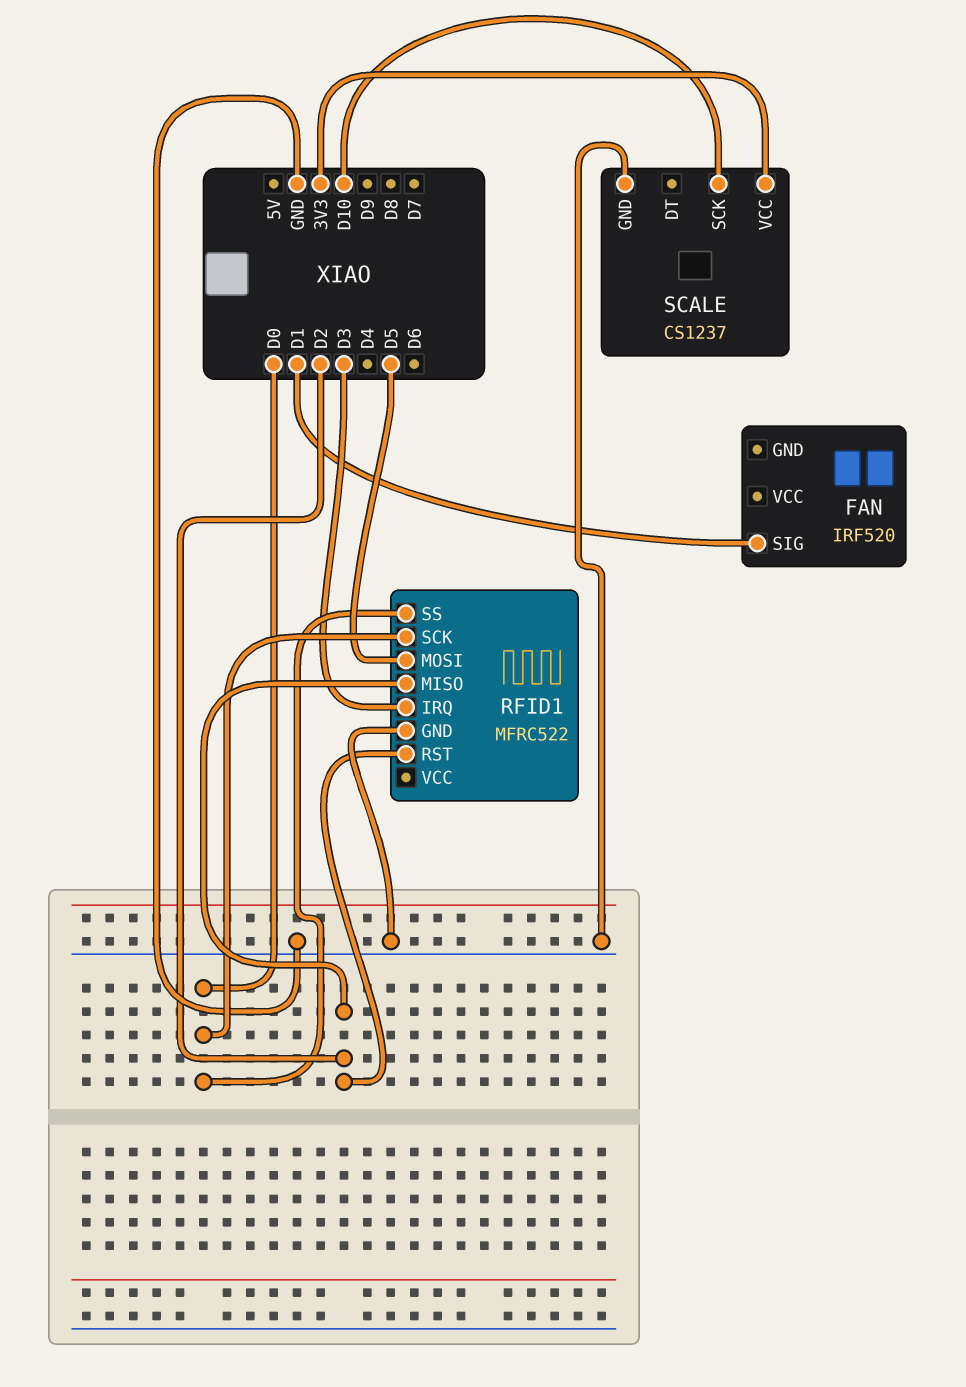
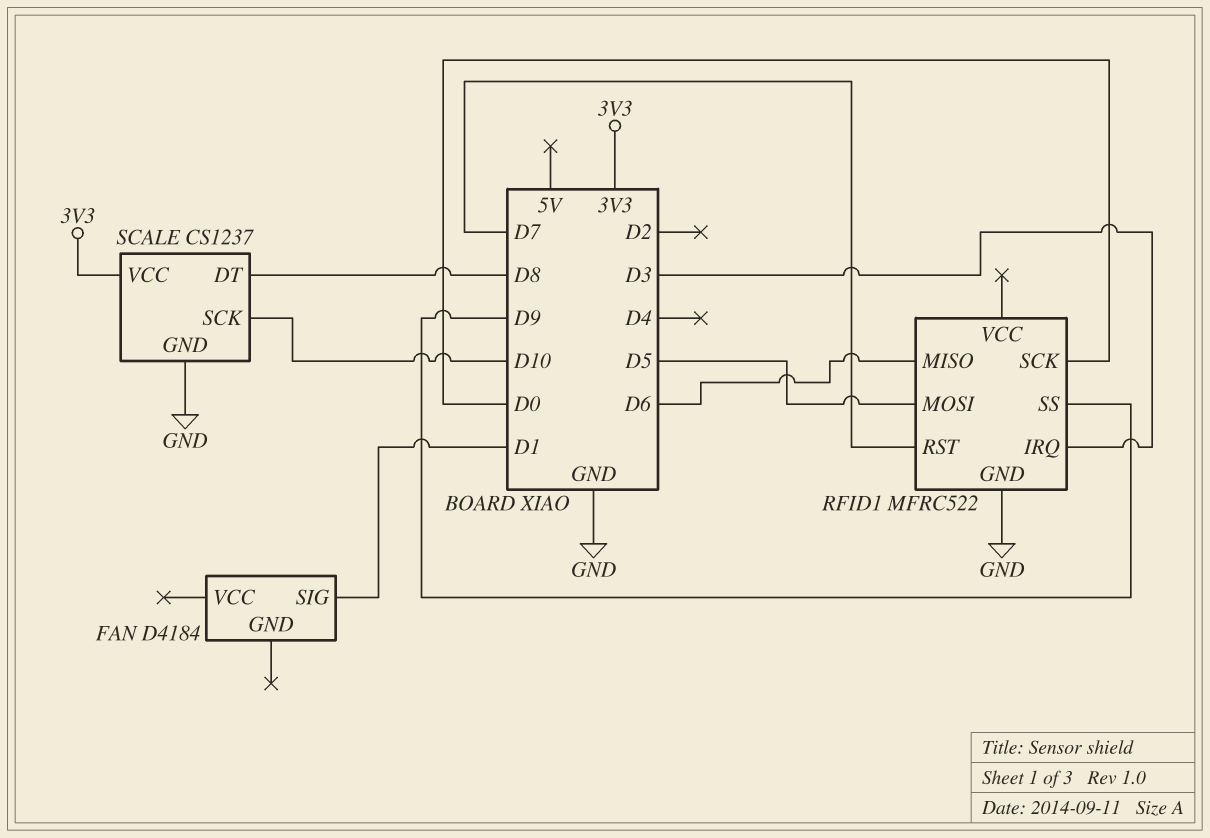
FAN: IRF520 -> D4184
RFID1 pin MISO: D2 -> D6
RFID1 pin RST: D2 -> D7
RFID1 pin SS: D0 -> D9
SCALE pin DT: none -> D8

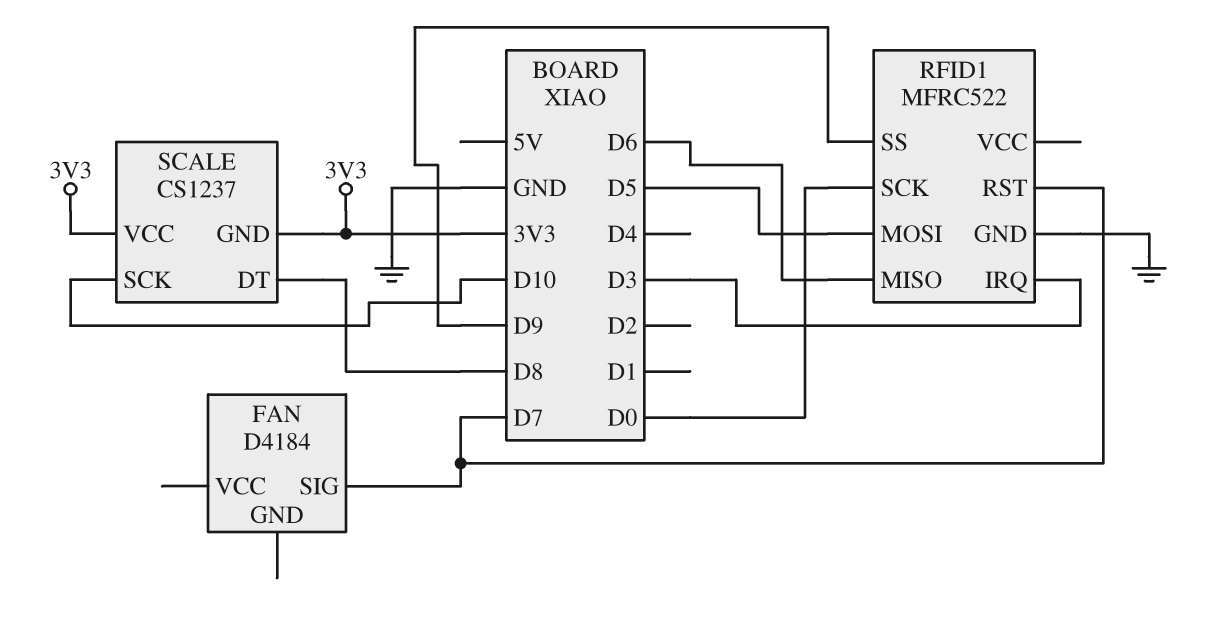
FAN pin SIG: D1 -> D7
SCALE pin GND: GND -> 3V3

